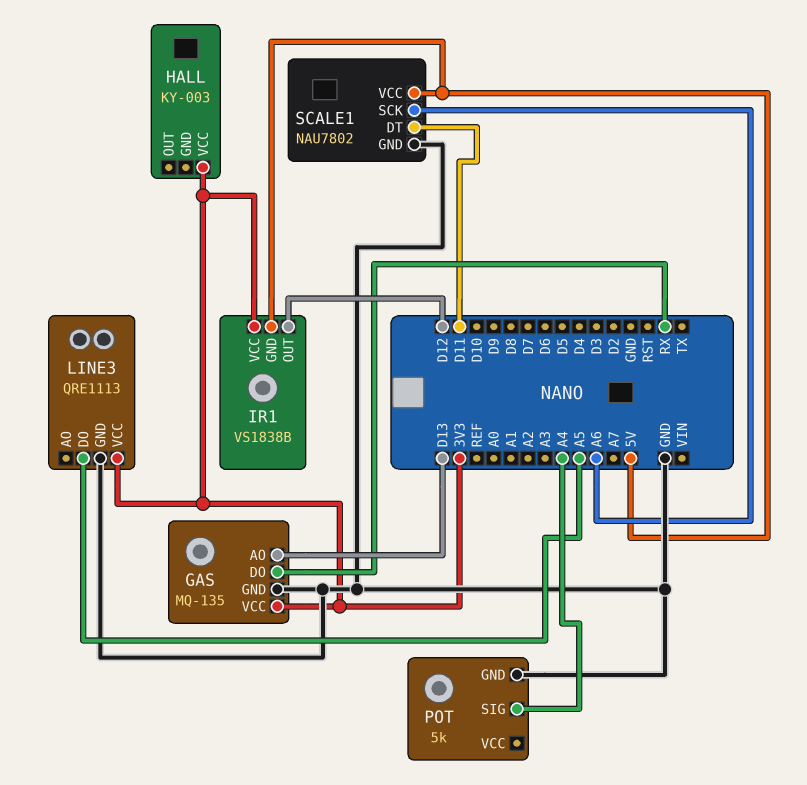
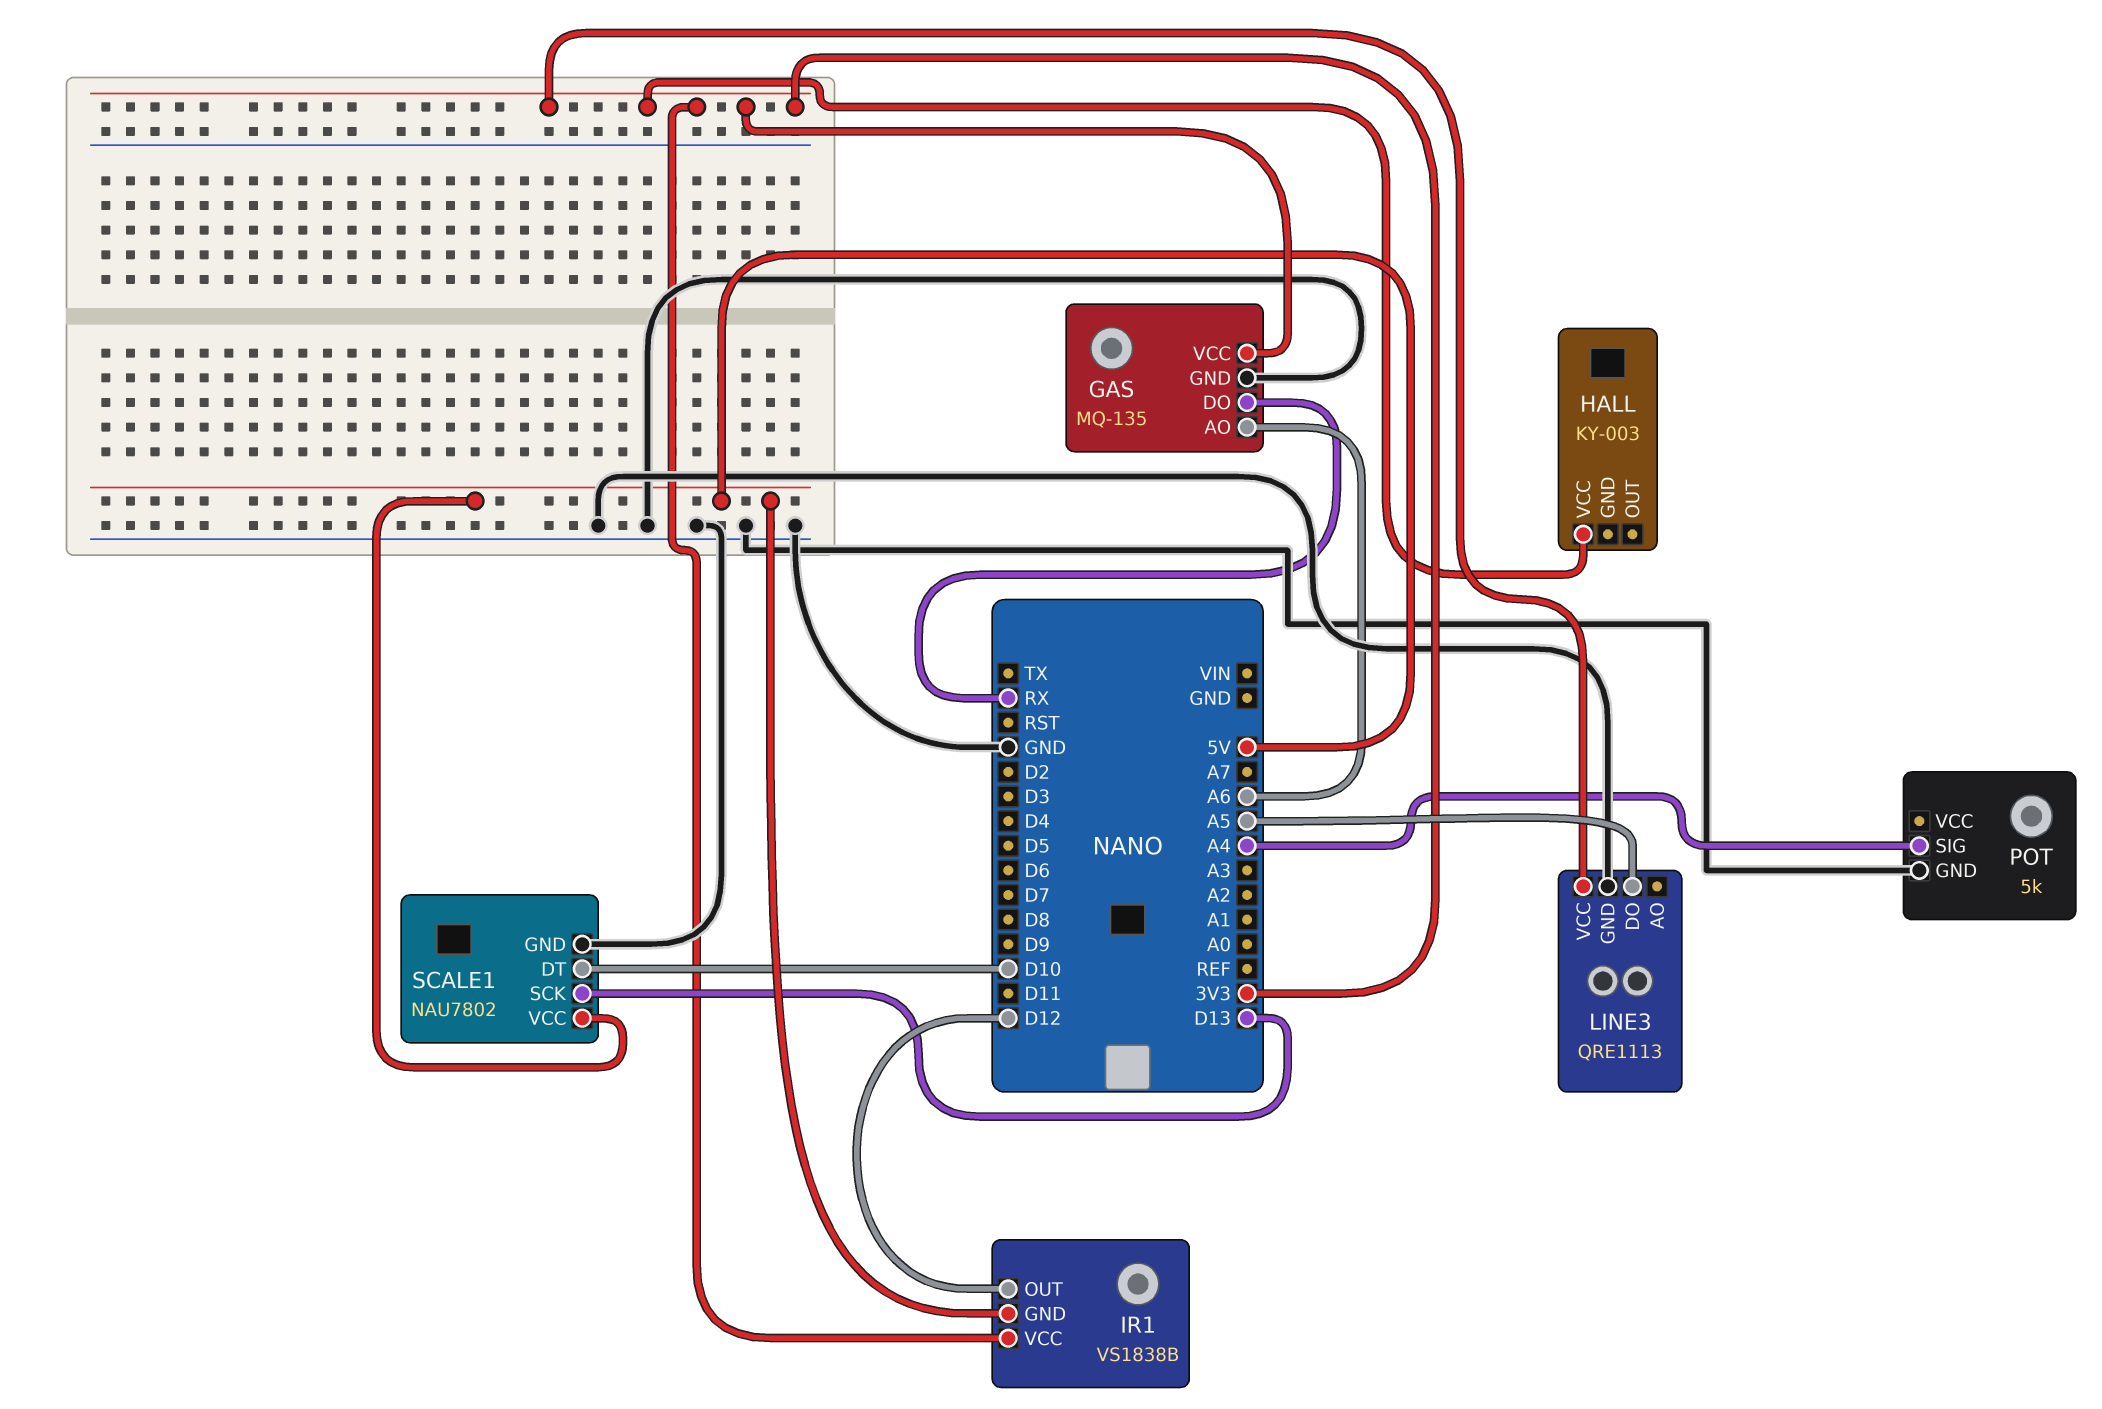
GAS pin AO: D13 -> A6
SCALE1 pin DT: D11 -> D10
SCALE1 pin SCK: A6 -> D13

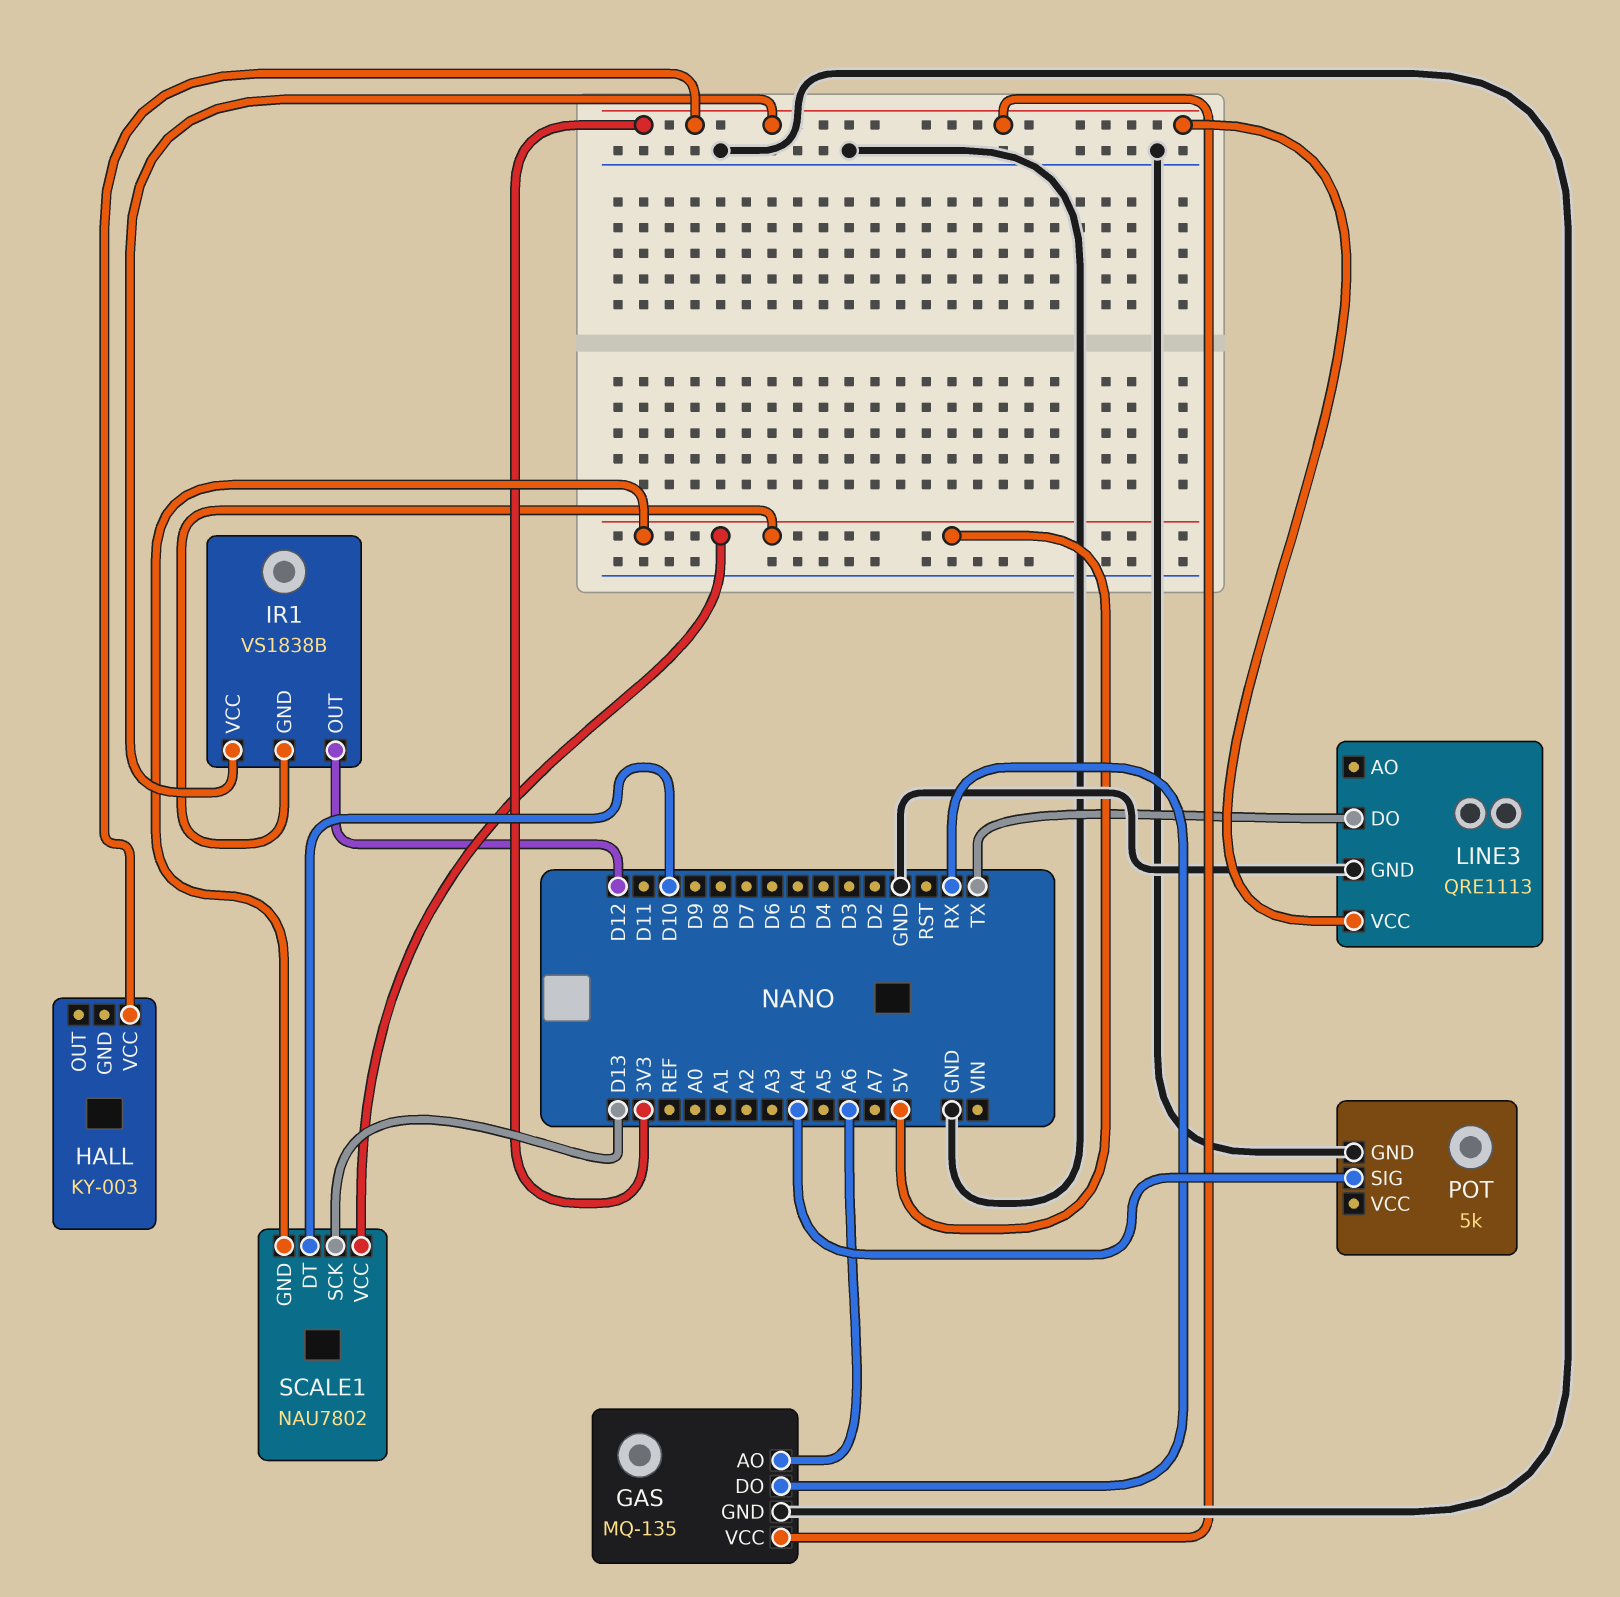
LINE3 pin DO: A5 -> TX
SCALE1 pin GND: GND -> 5V

